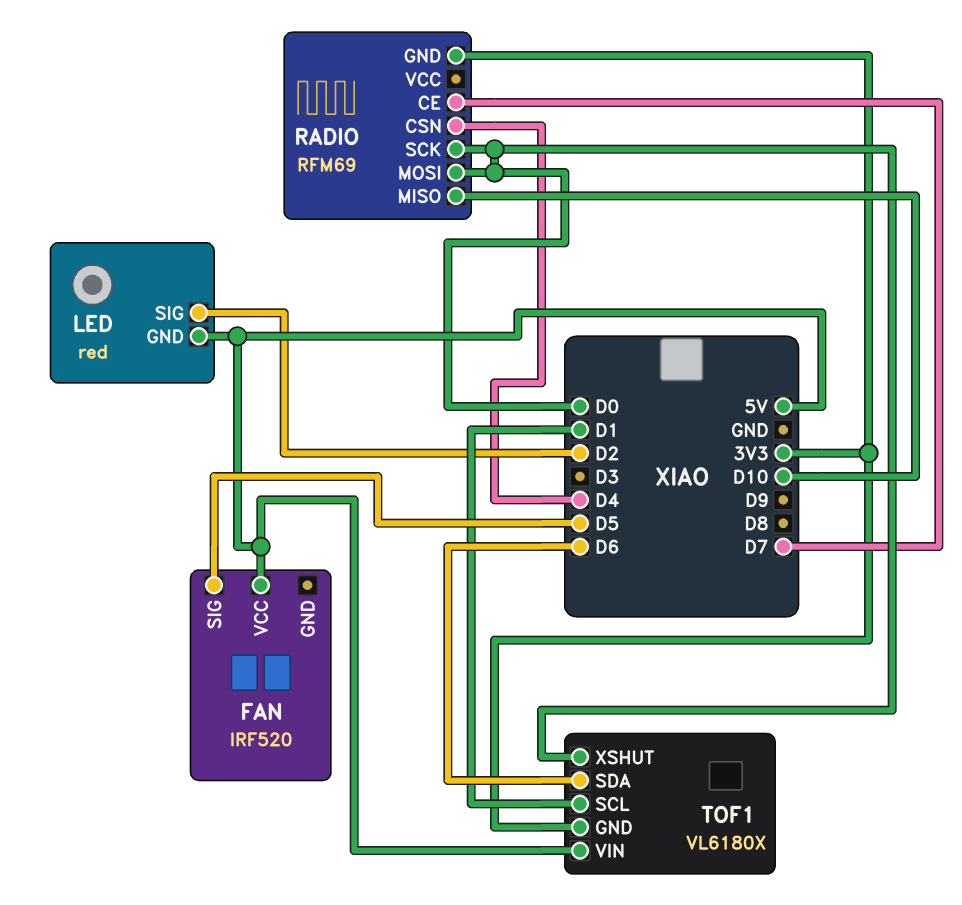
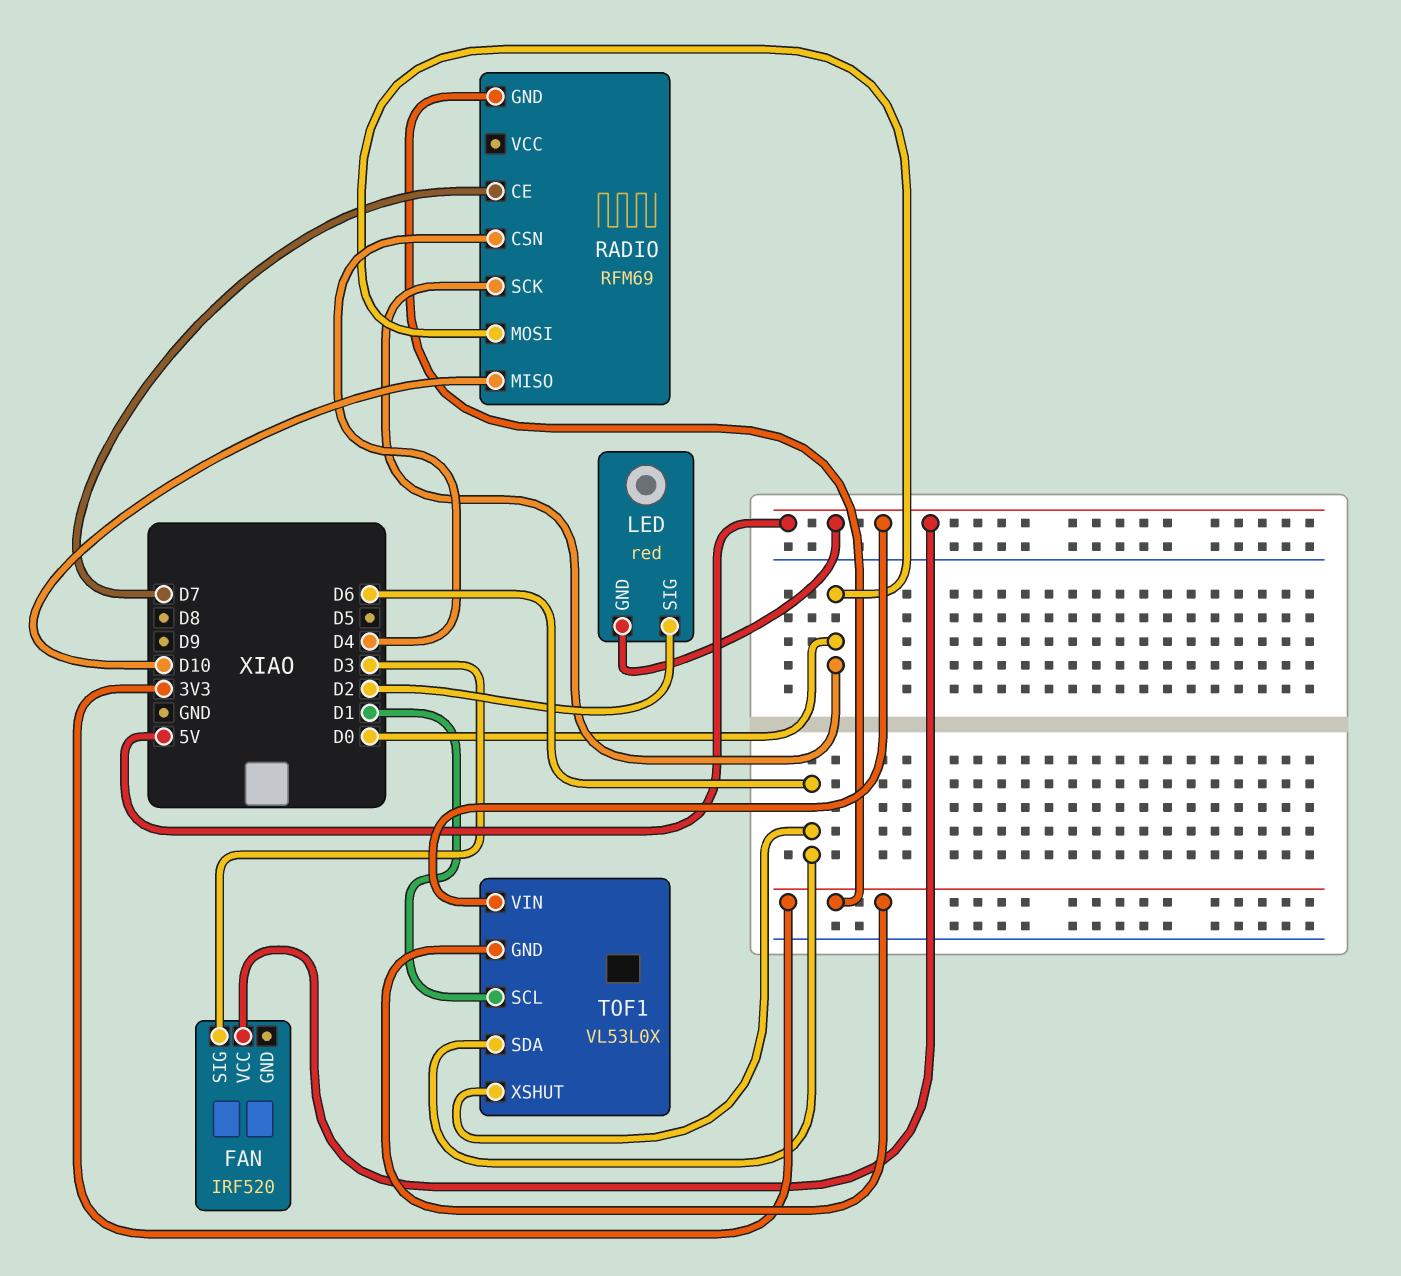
FAN pin SIG: D5 -> D3
TOF1: VL6180X -> VL53L0X
TOF1 pin XSHUT: D0 -> D6

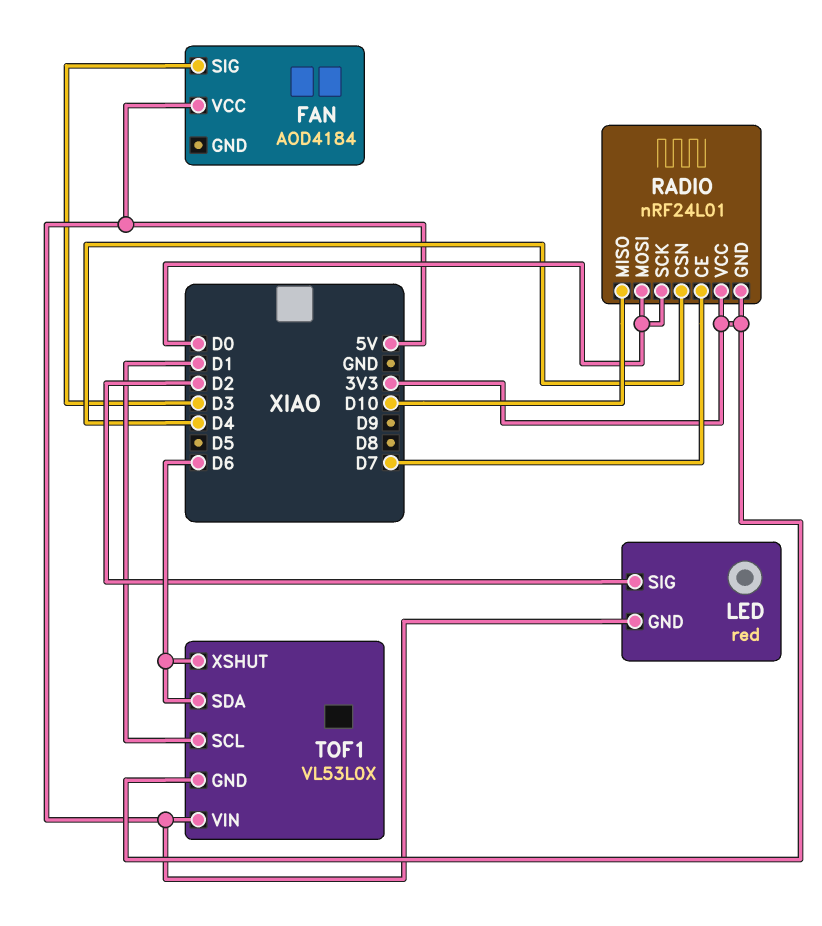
FAN: IRF520 -> AOD4184
RADIO: RFM69 -> nRF24L01
RADIO pin VCC: none -> 3V3

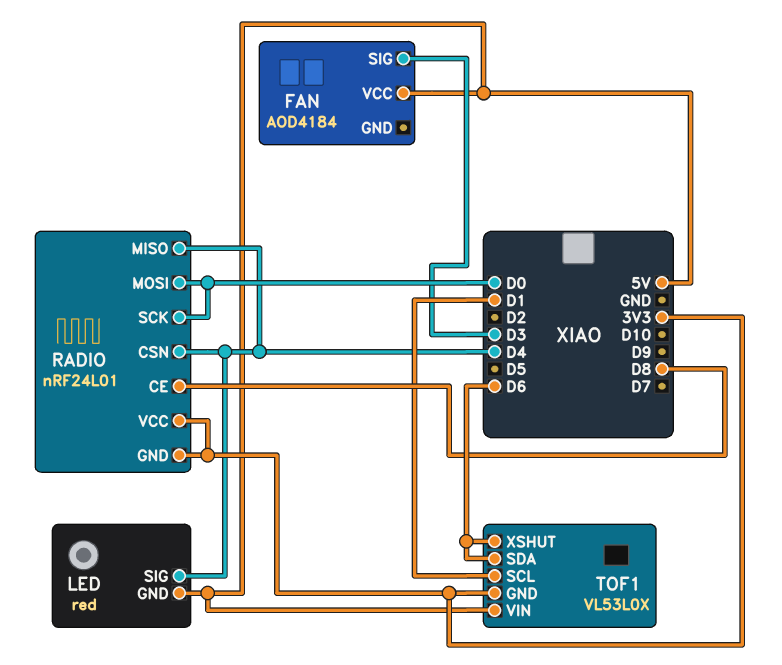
LED pin SIG: D2 -> D4
RADIO pin CE: D7 -> D8
RADIO pin MISO: D10 -> D4

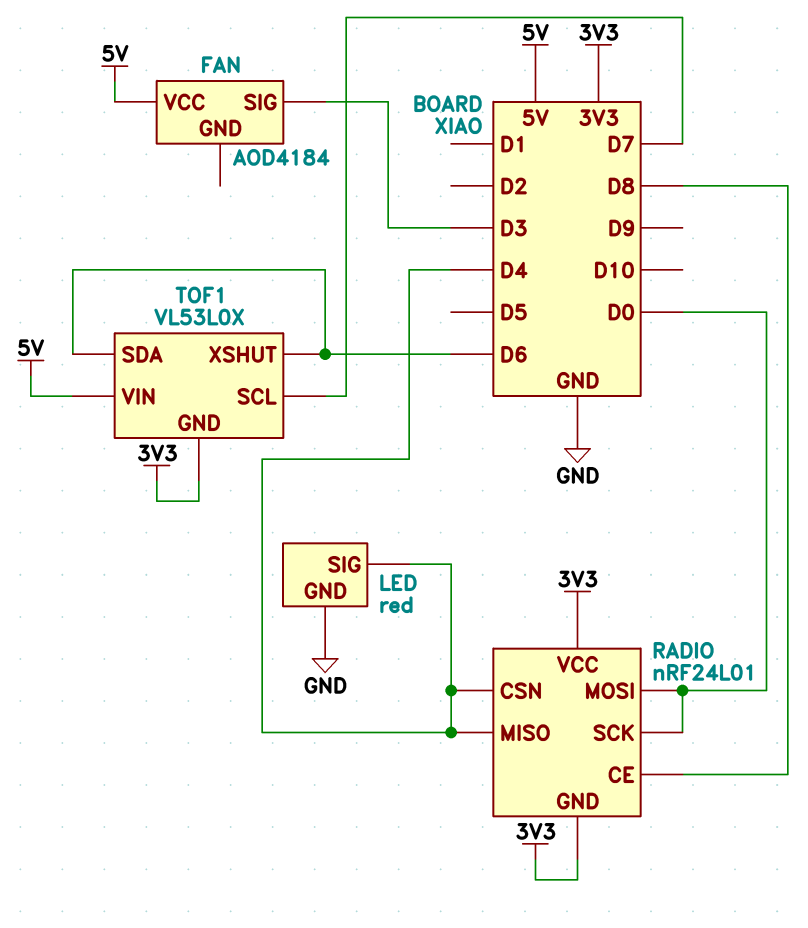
LED pin GND: 5V -> GND
TOF1 pin SCL: D1 -> D7

